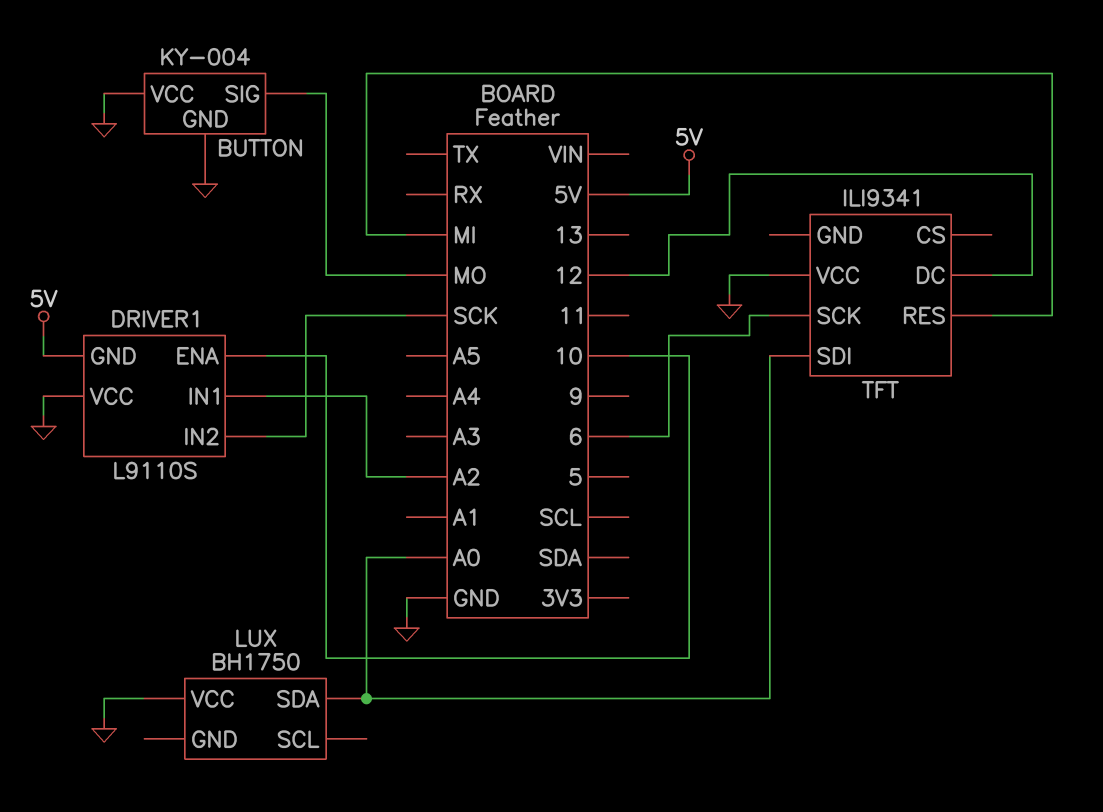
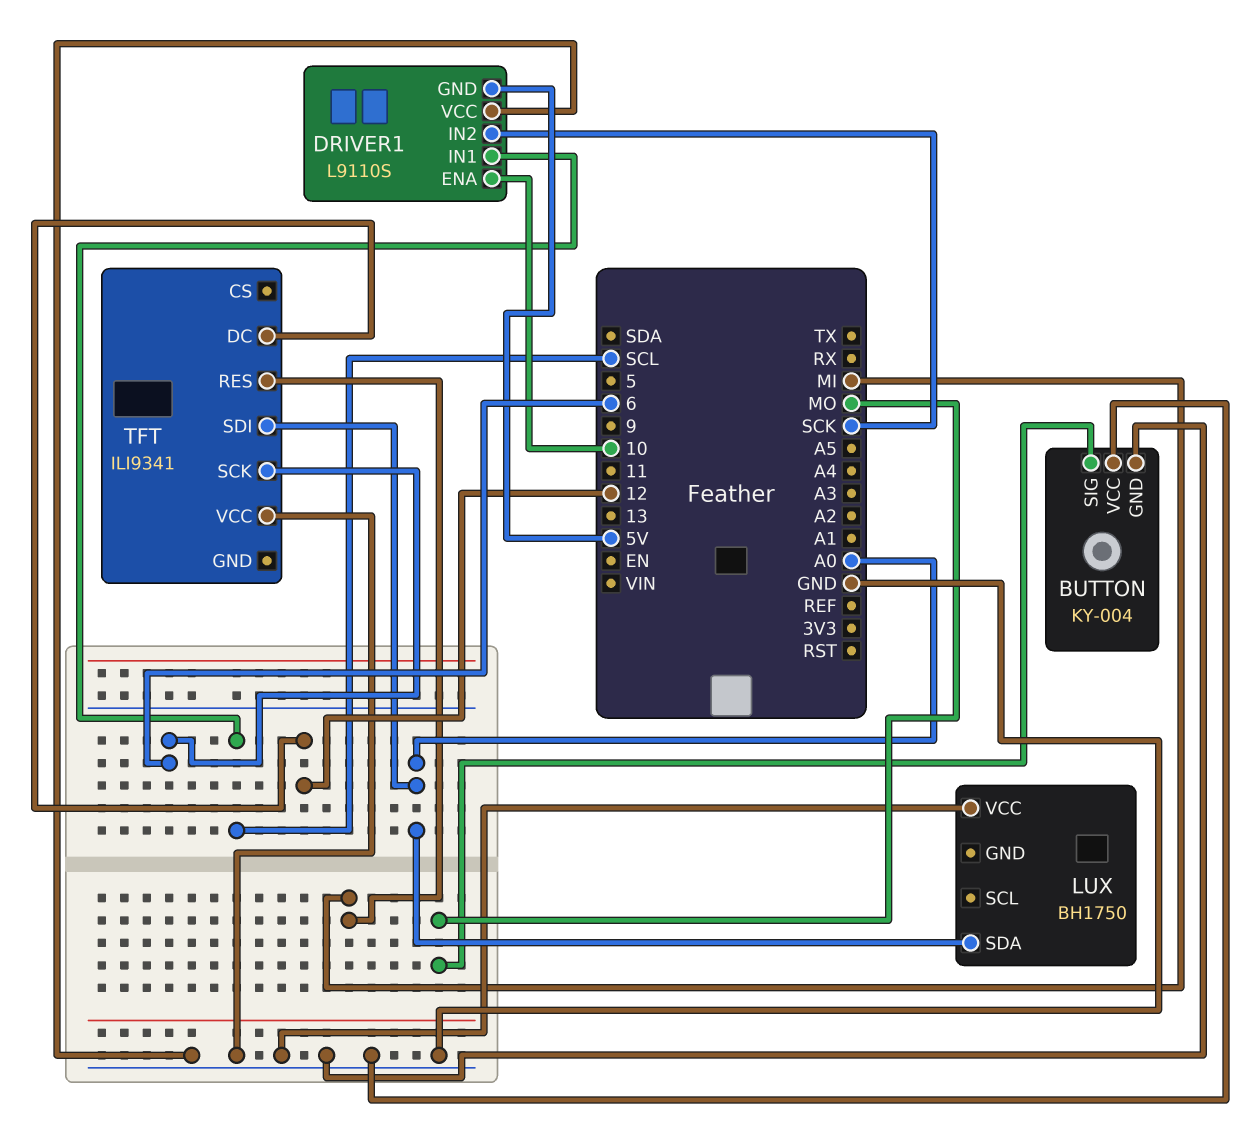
DRIVER1 pin IN1: A2 -> SCL

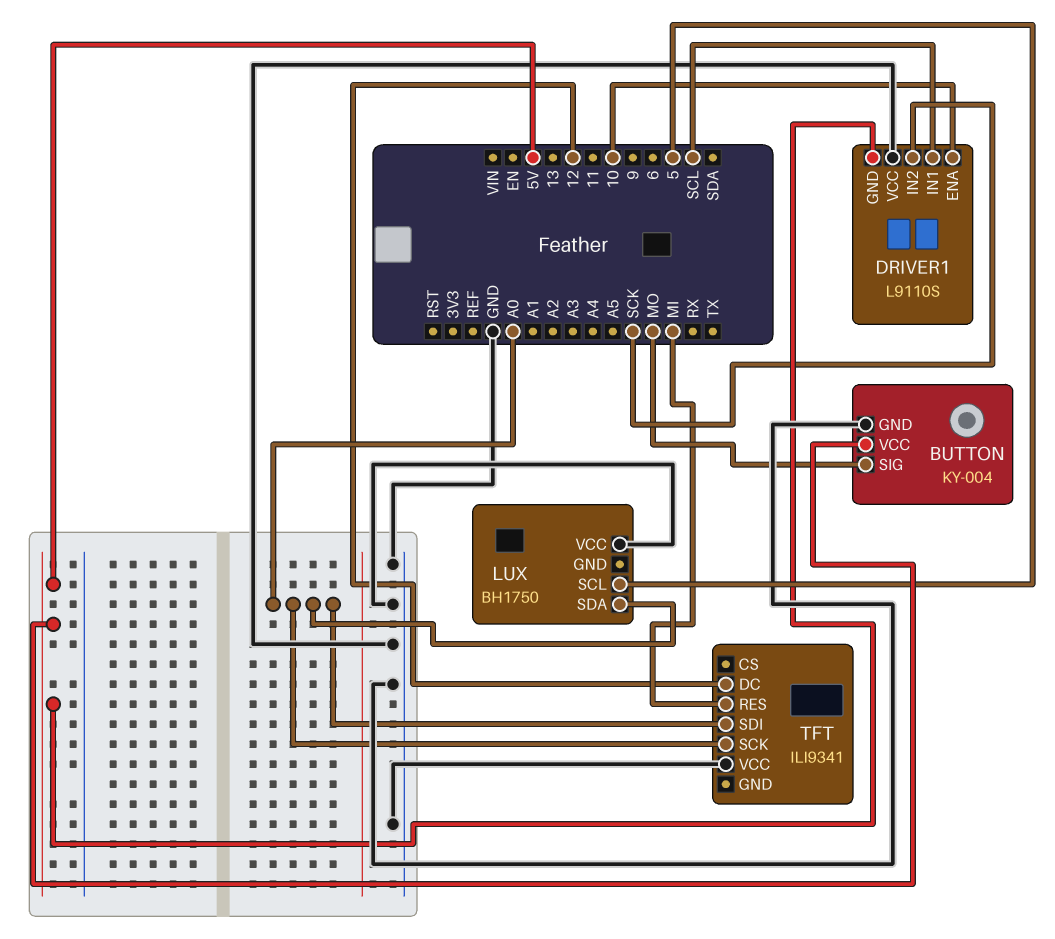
BUTTON pin VCC: GND -> 5V
LUX pin SCL: none -> 5
TFT pin SCK: 6 -> A0

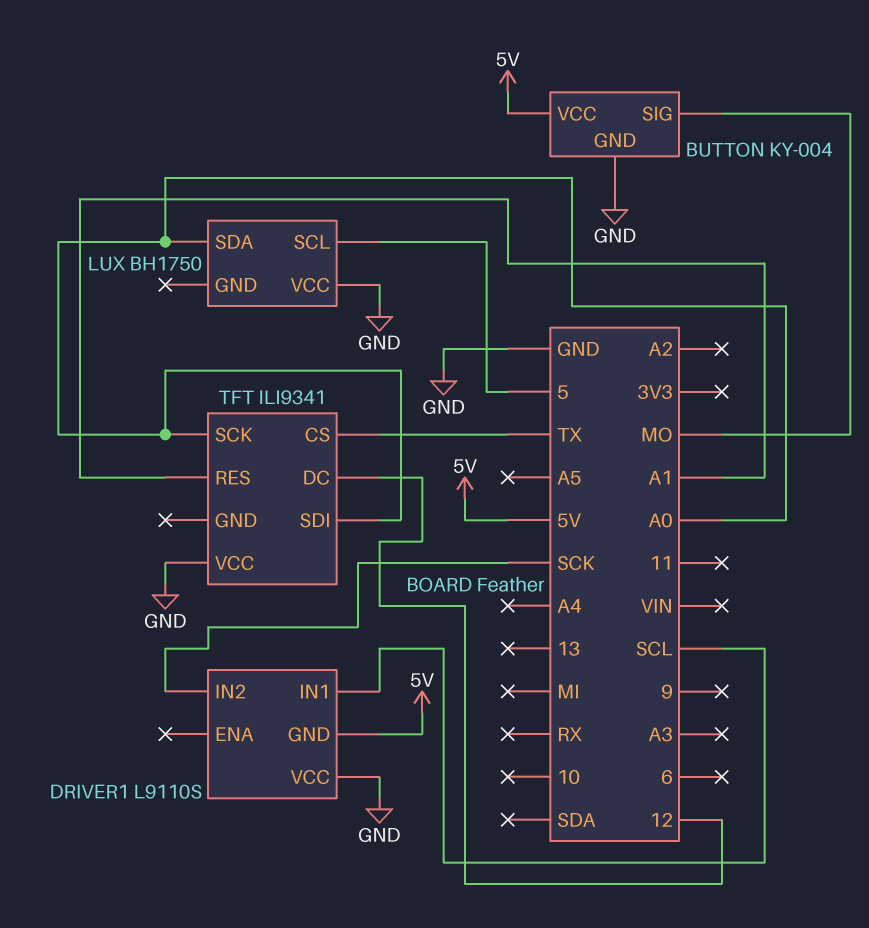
DRIVER1 pin ENA: 10 -> none
TFT pin CS: none -> TX
TFT pin RES: MI -> A1

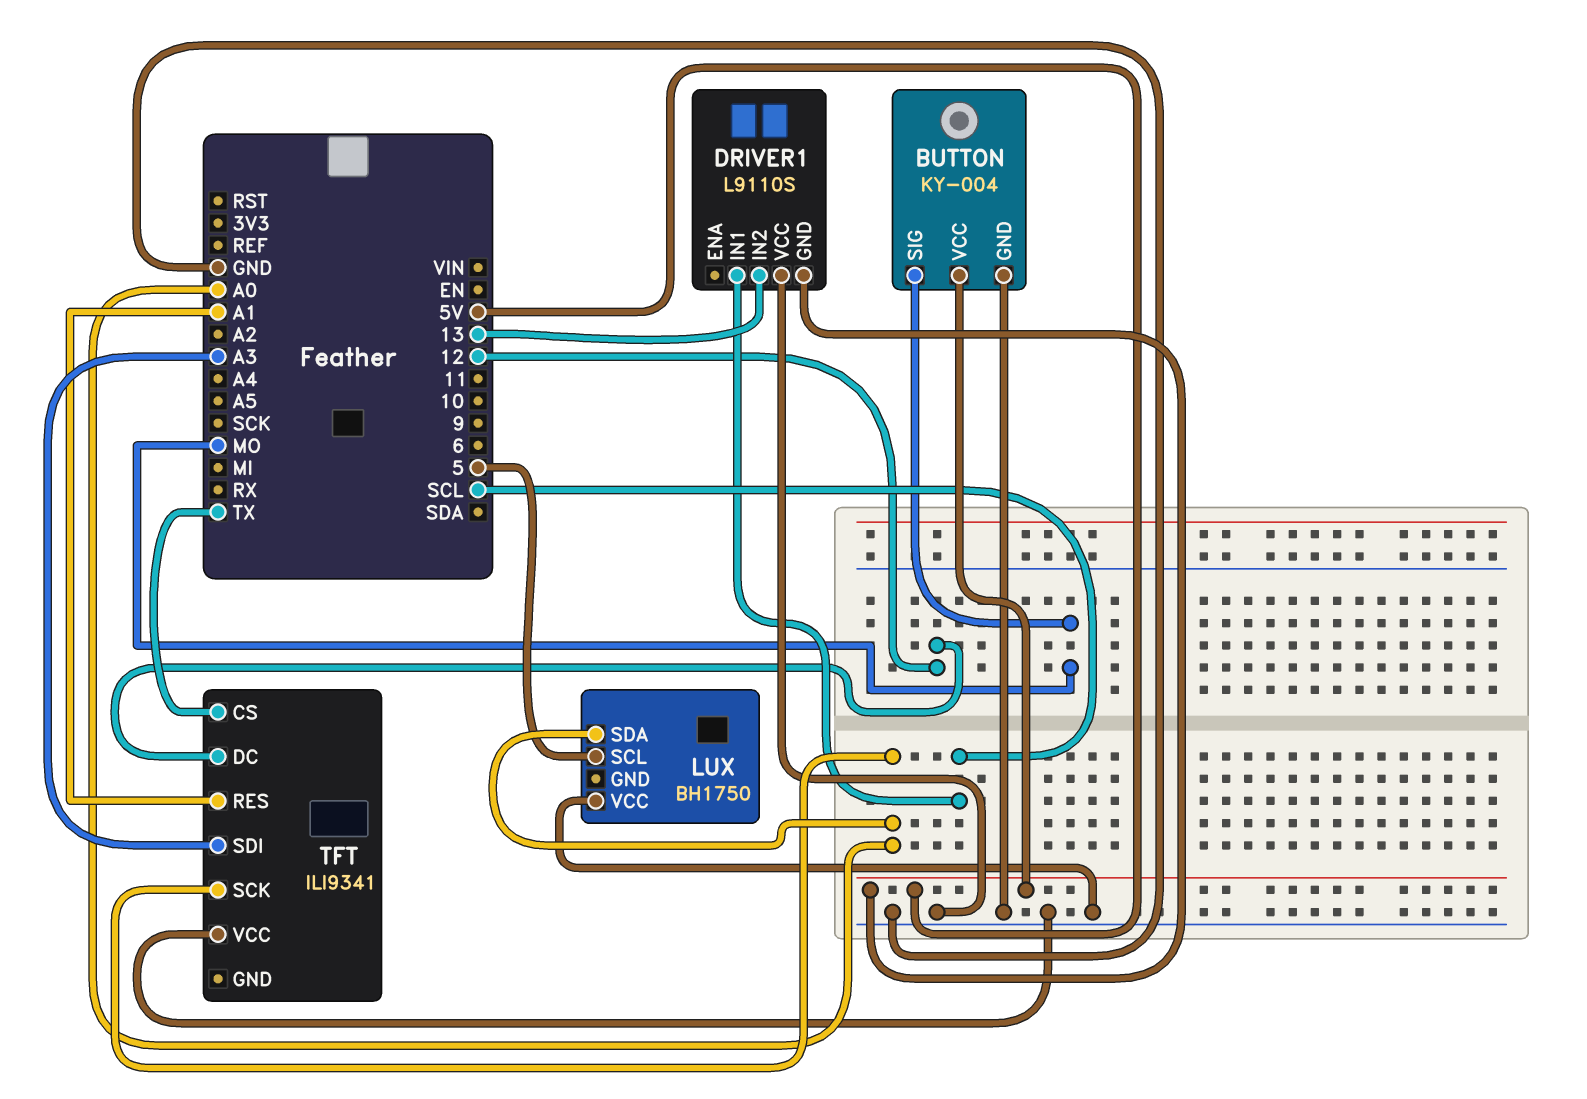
DRIVER1 pin IN2: SCK -> 13
TFT pin SDI: A0 -> A3

